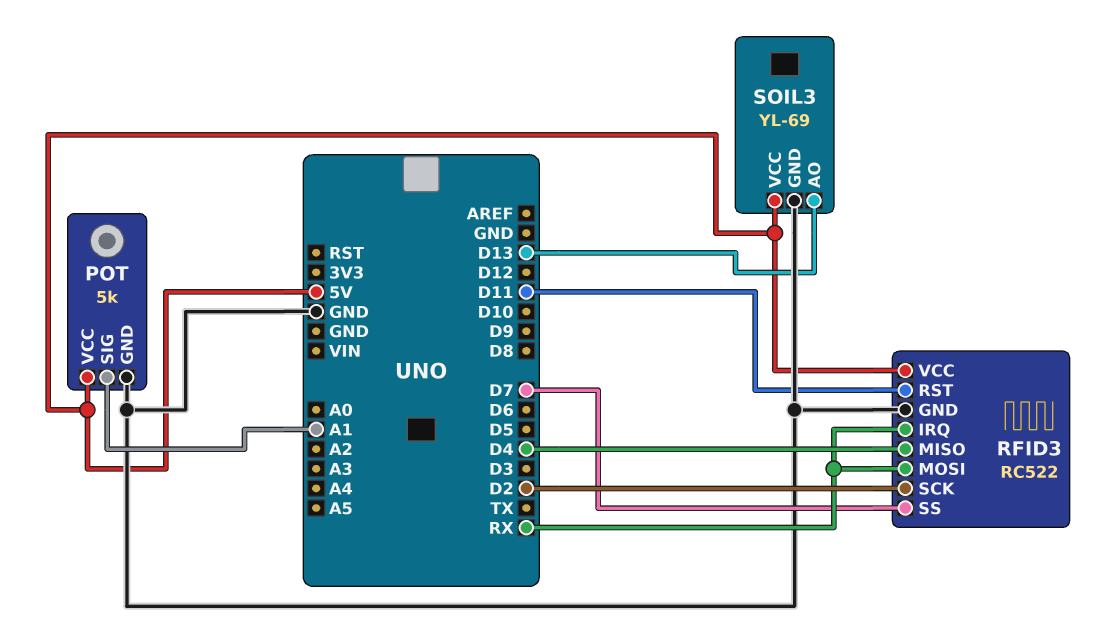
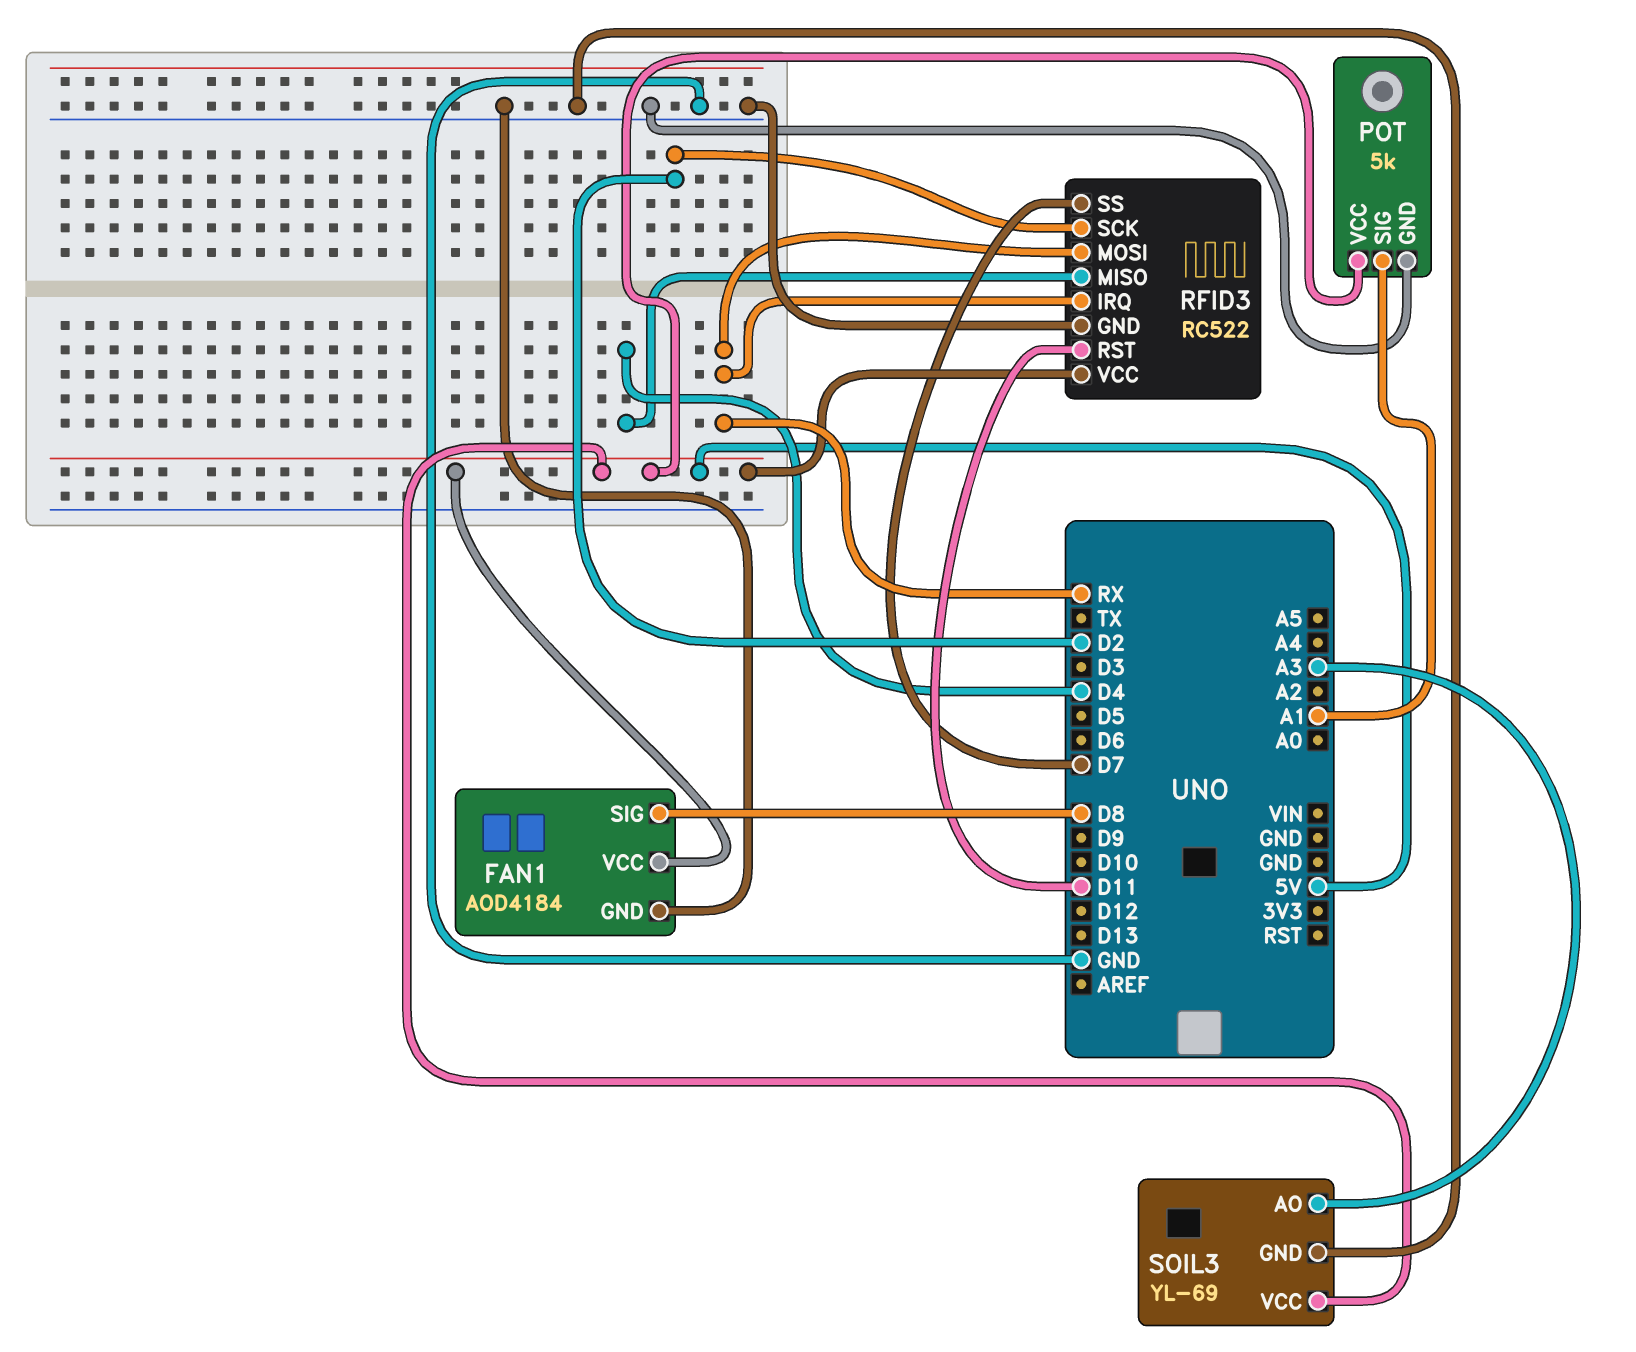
FAN1: none -> AOD4184
FAN1 pin GND: none -> GND
FAN1 pin SIG: none -> D8
FAN1 pin VCC: none -> 5V
SOIL3 pin AO: D13 -> A3

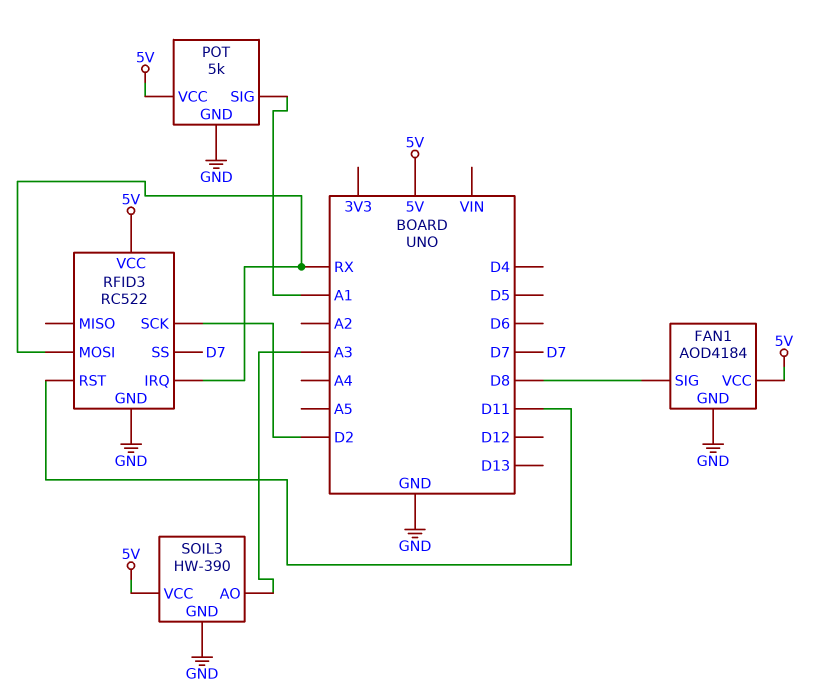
RFID3 pin MISO: D4 -> none
SOIL3: YL-69 -> HW-390

